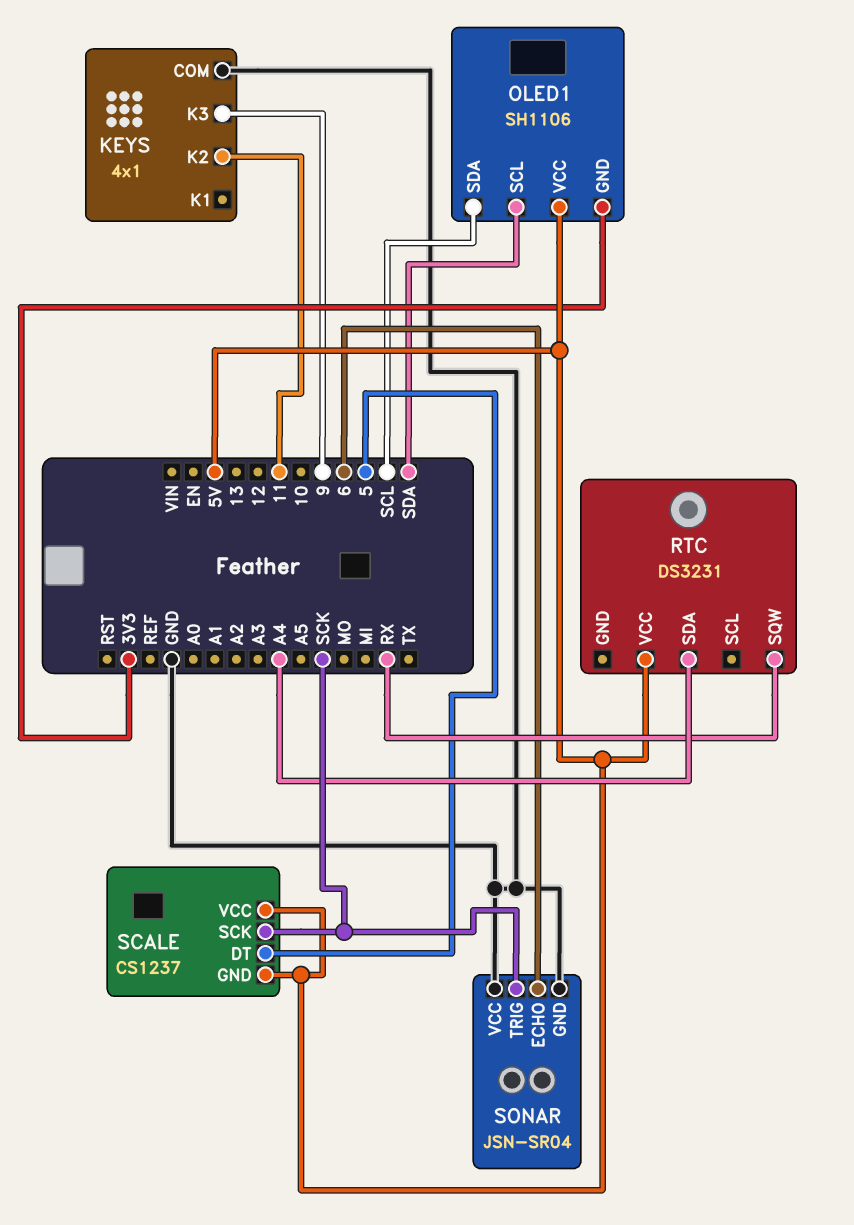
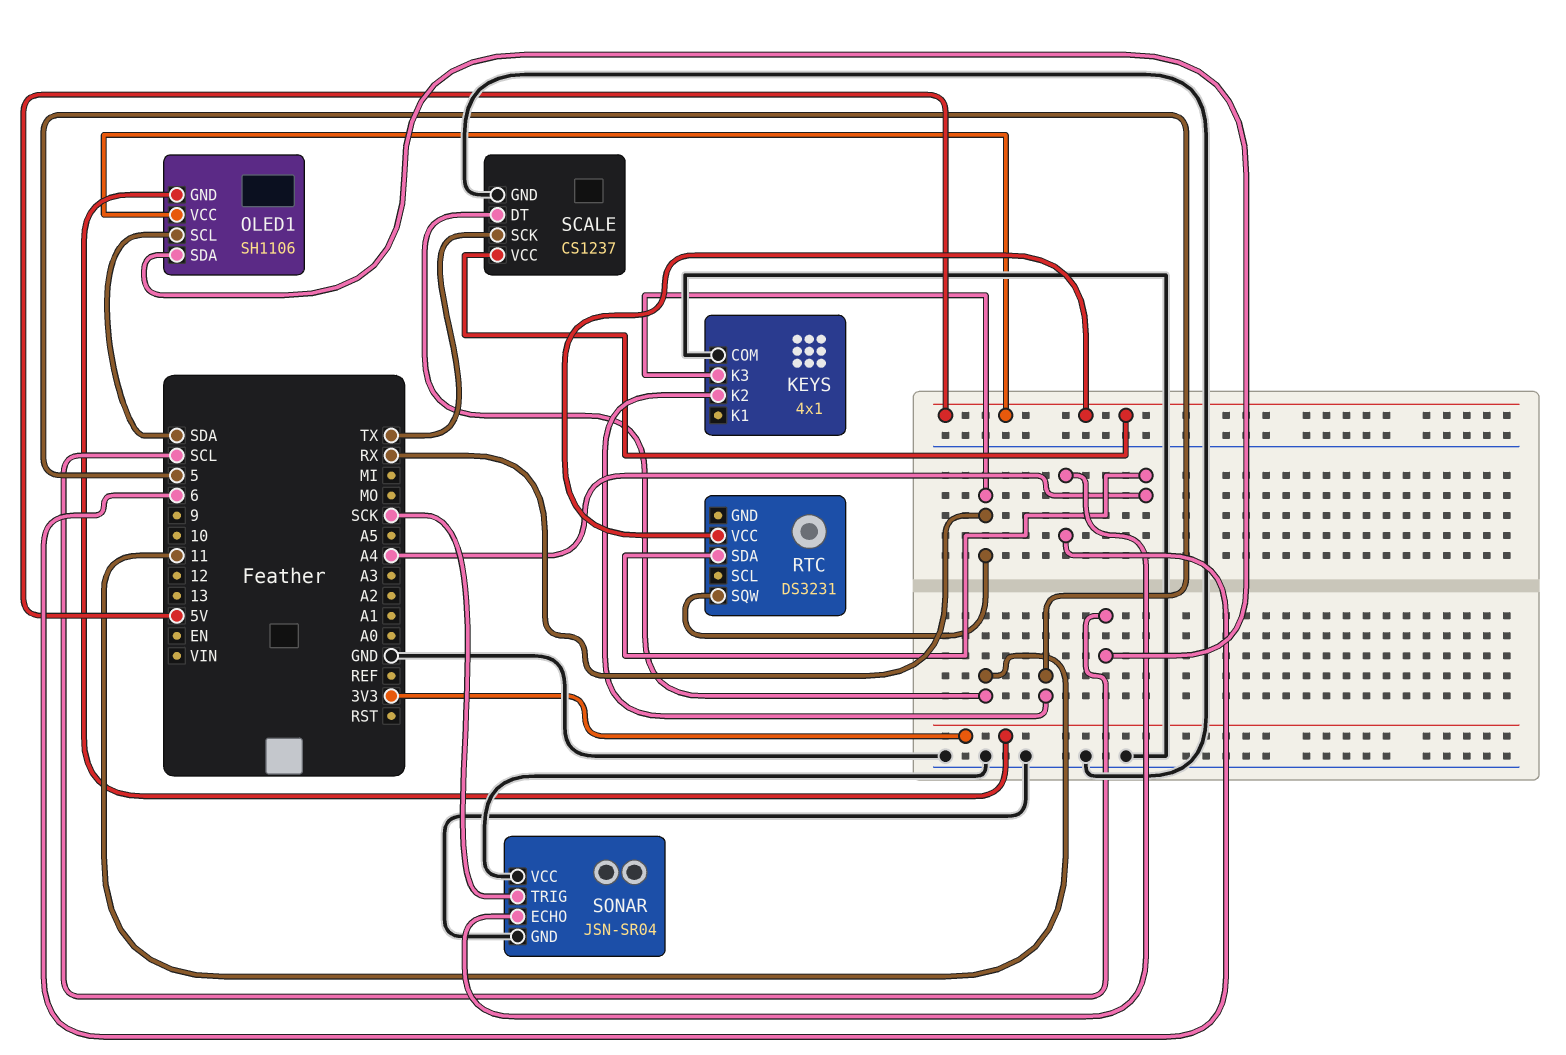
KEYS pin K2: 11 -> 5
KEYS pin K3: 9 -> RX
SCALE pin DT: 5 -> 11
SCALE pin GND: 5V -> GND
SCALE pin SCK: SCK -> TX

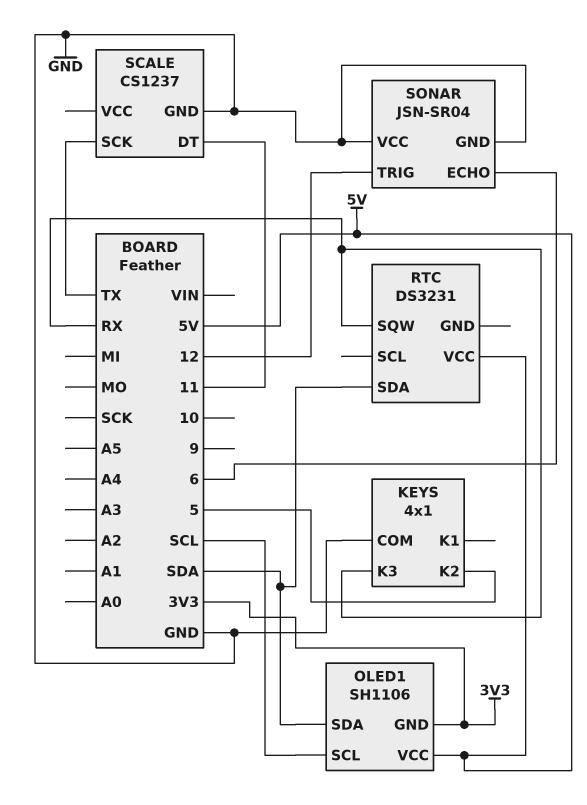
OLED1 pin SCL: SDA -> SCL
OLED1 pin SDA: SCL -> SDA
RTC pin SDA: A4 -> SDA
SCALE pin VCC: 5V -> none
SONAR pin TRIG: SCK -> 12

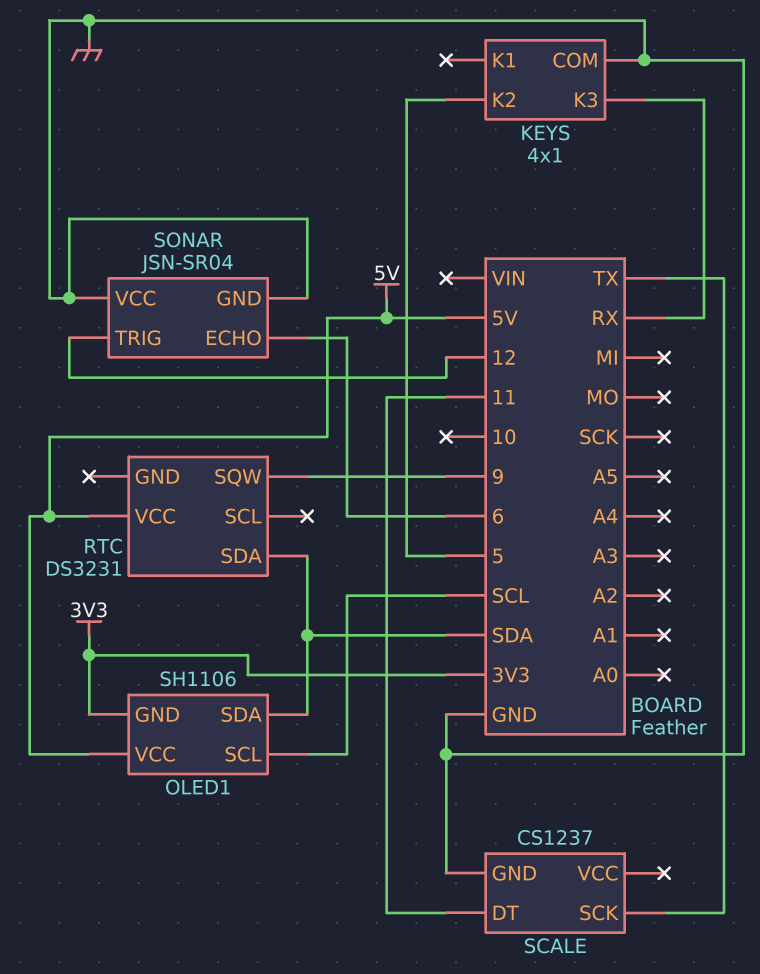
RTC pin SQW: RX -> 9

